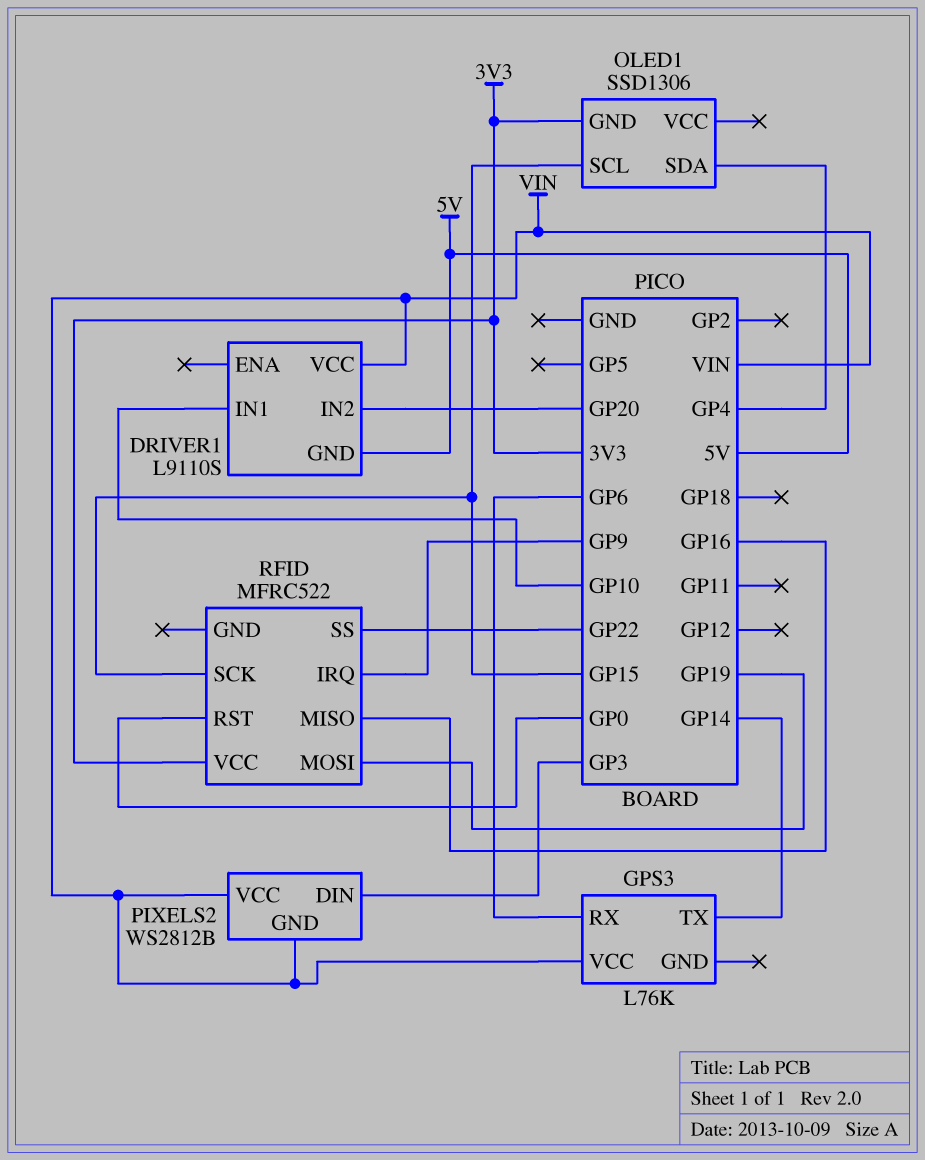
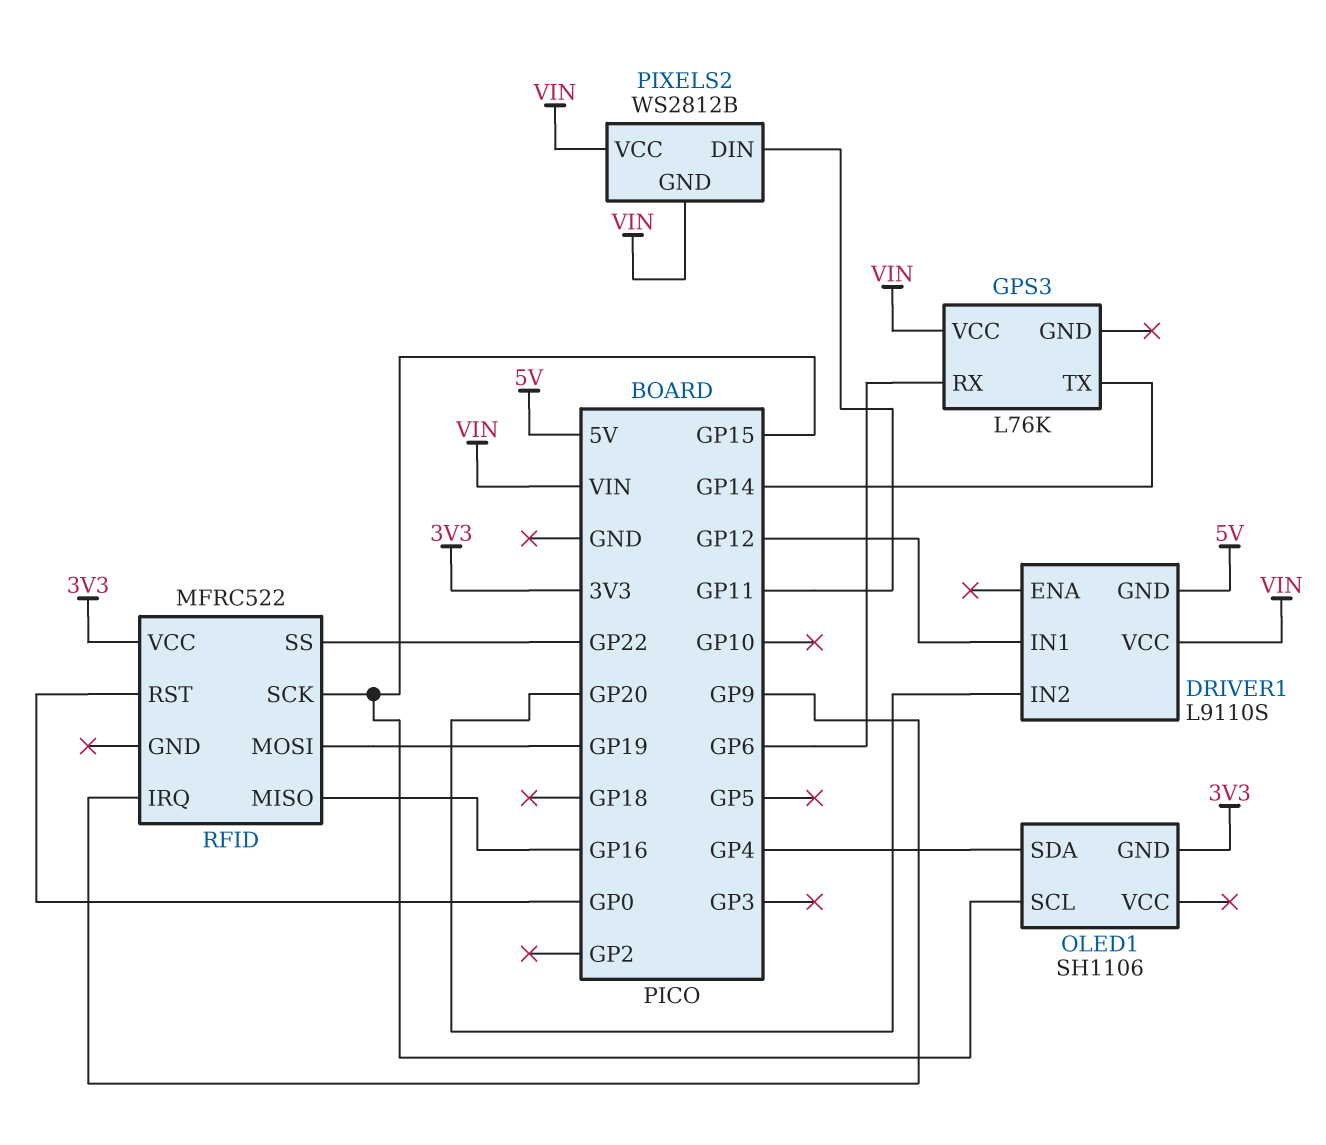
DRIVER1 pin IN1: GP10 -> GP12
OLED1: SSD1306 -> SH1106
PIXELS2 pin DIN: GP3 -> GP11

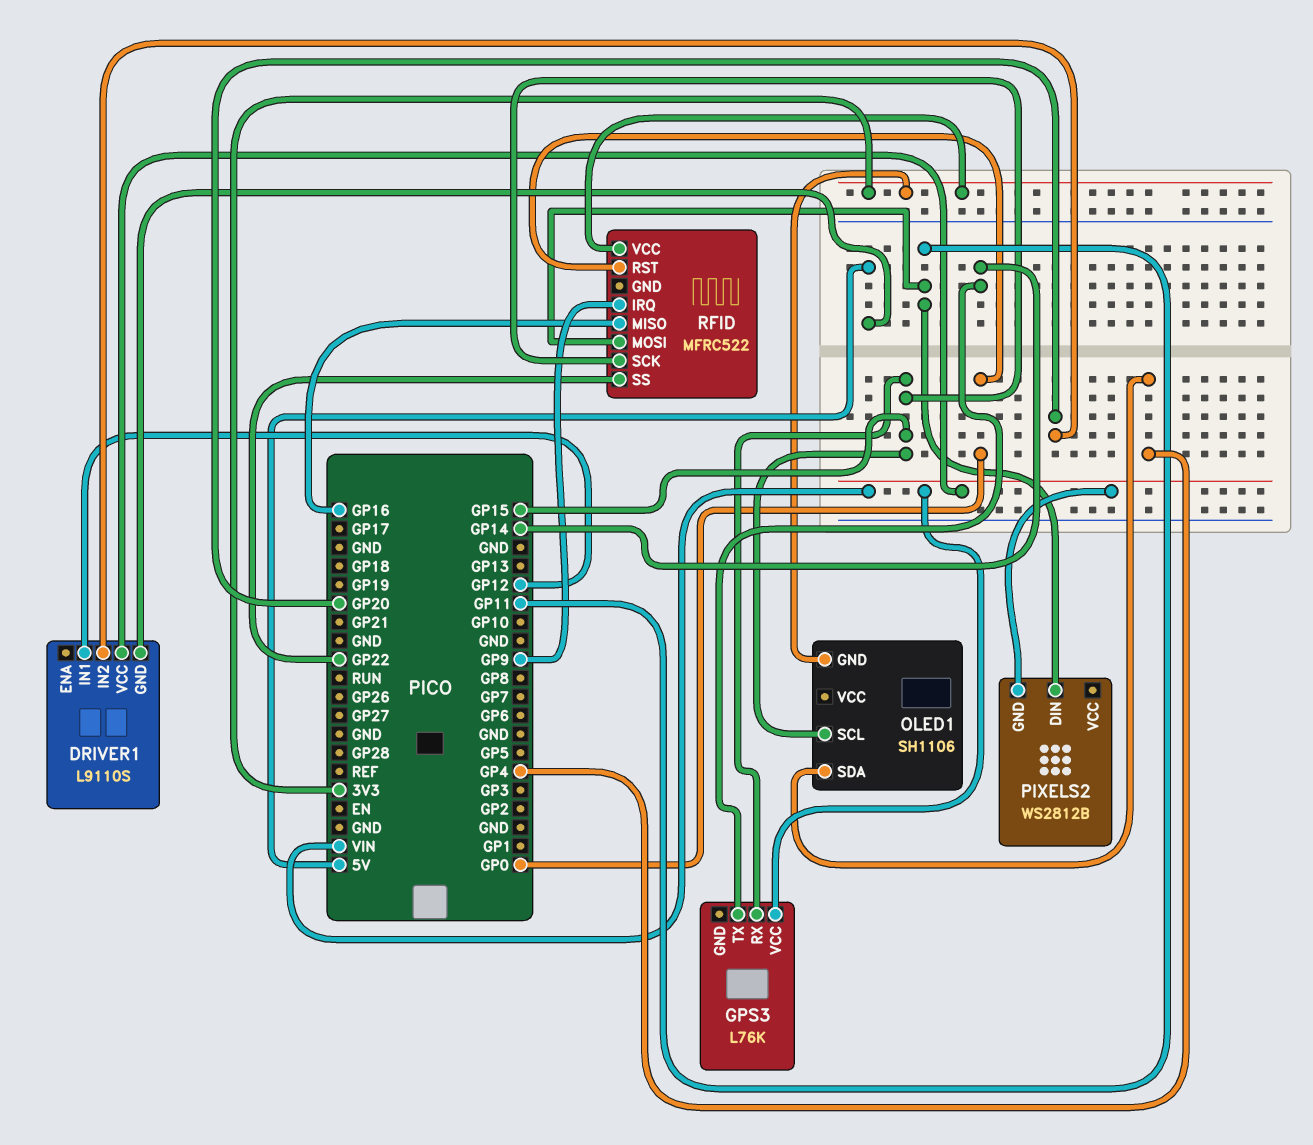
GPS3 pin RX: GP6 -> GP15
PIXELS2 pin VCC: VIN -> none
RFID pin MOSI: GP19 -> GP11

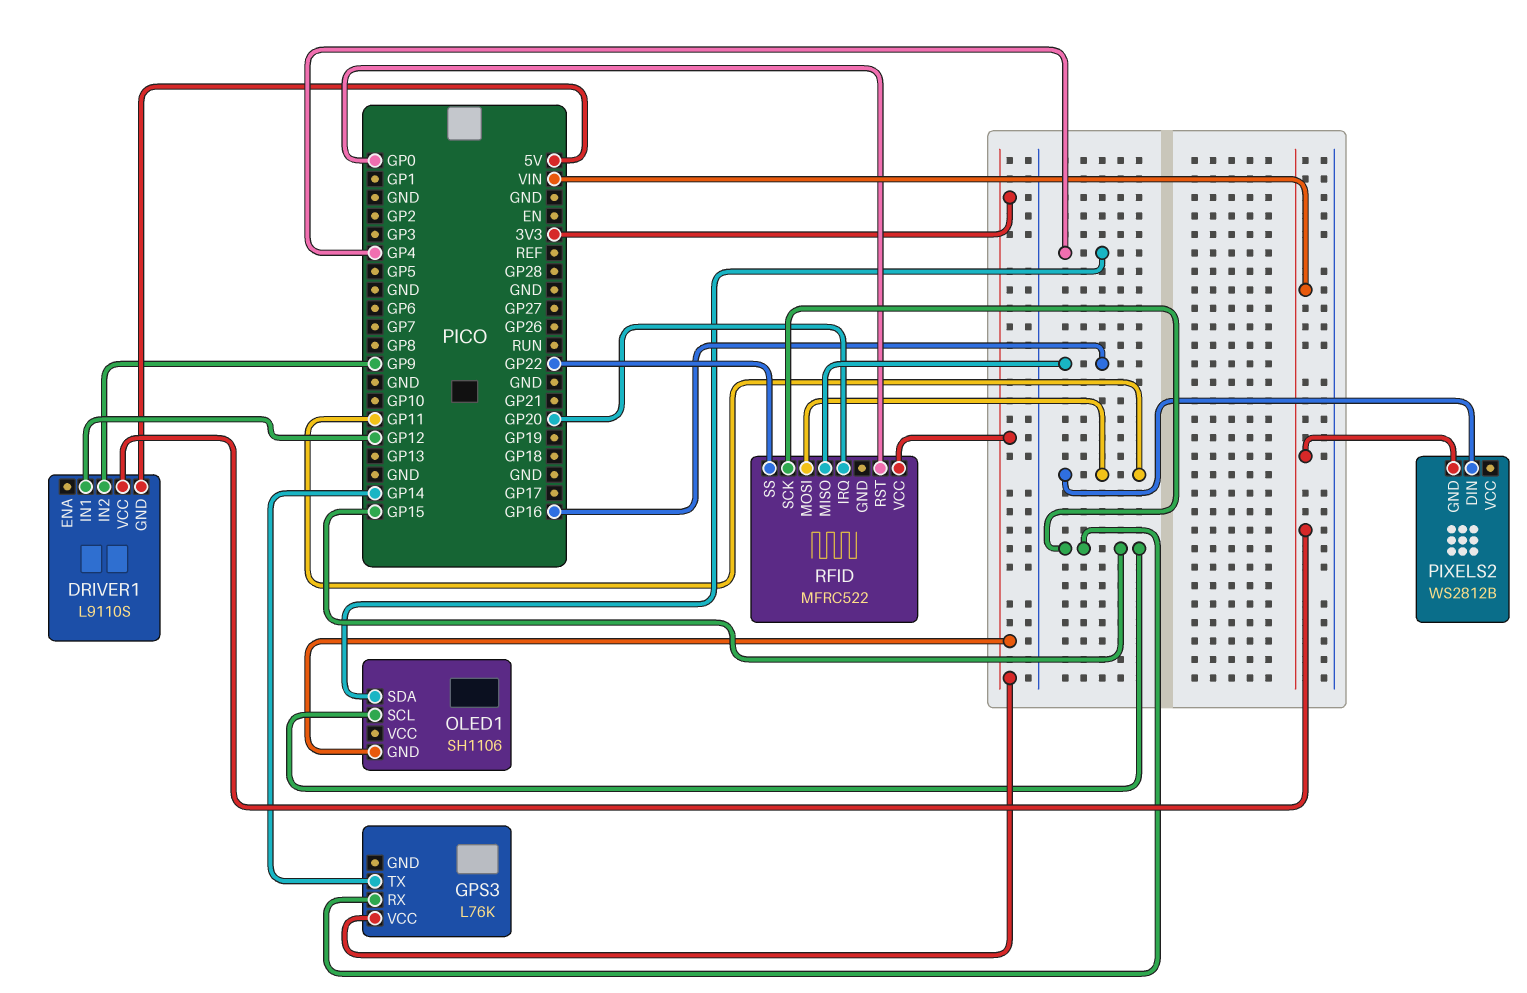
DRIVER1 pin IN2: GP20 -> GP9
GPS3 pin VCC: VIN -> 3V3
RFID pin IRQ: GP9 -> GP20

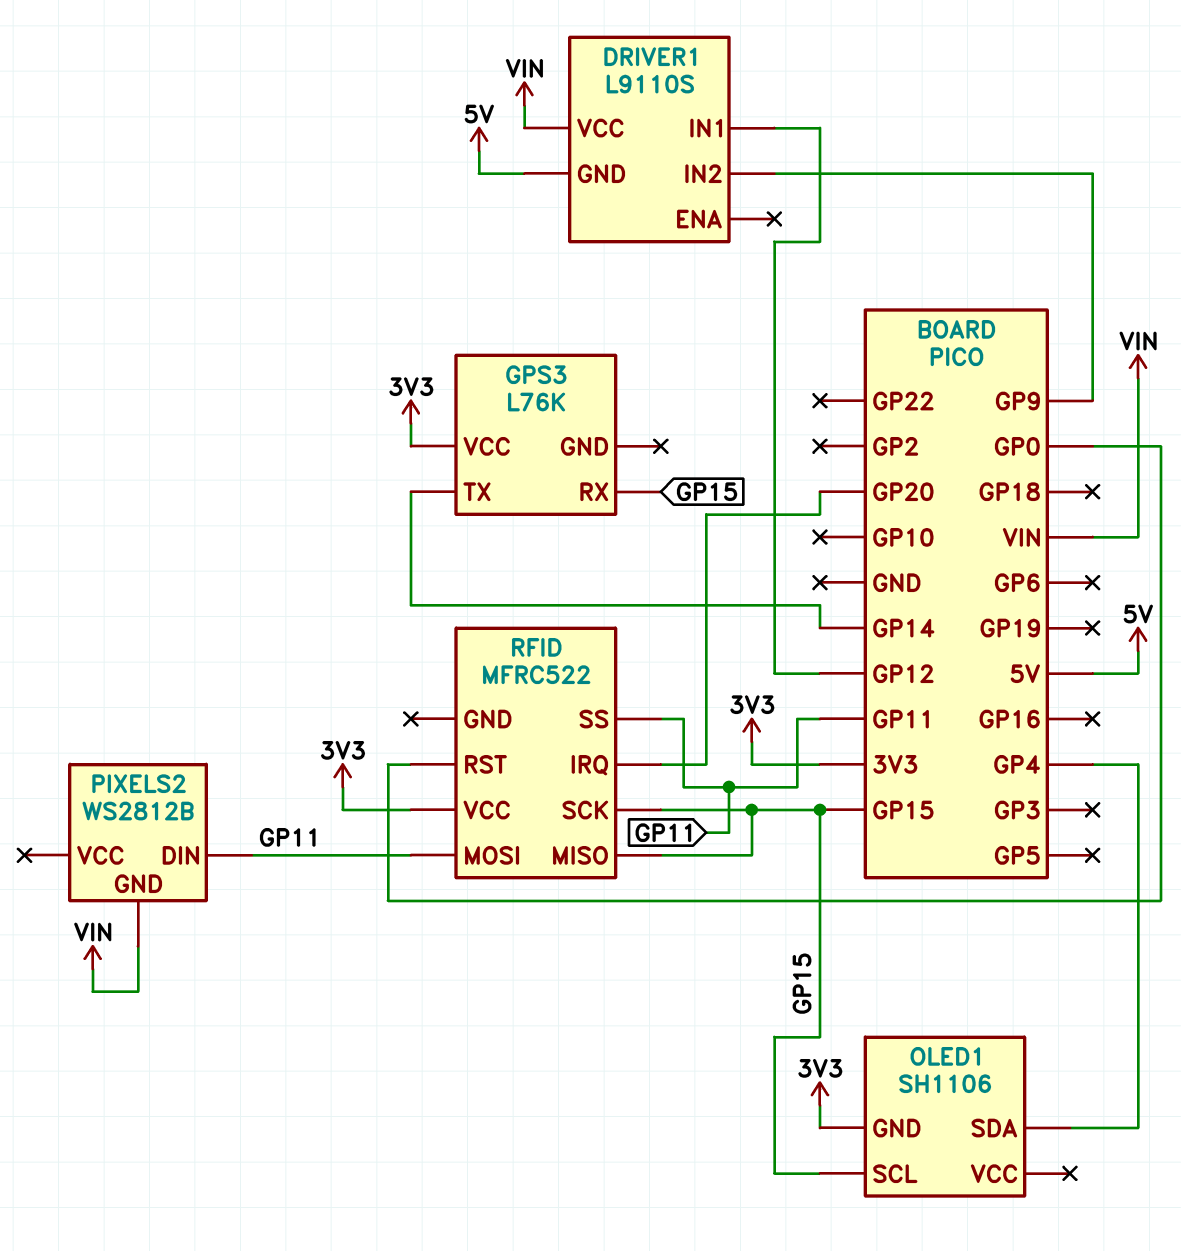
RFID pin MISO: GP16 -> GP15
RFID pin SS: GP22 -> GP11

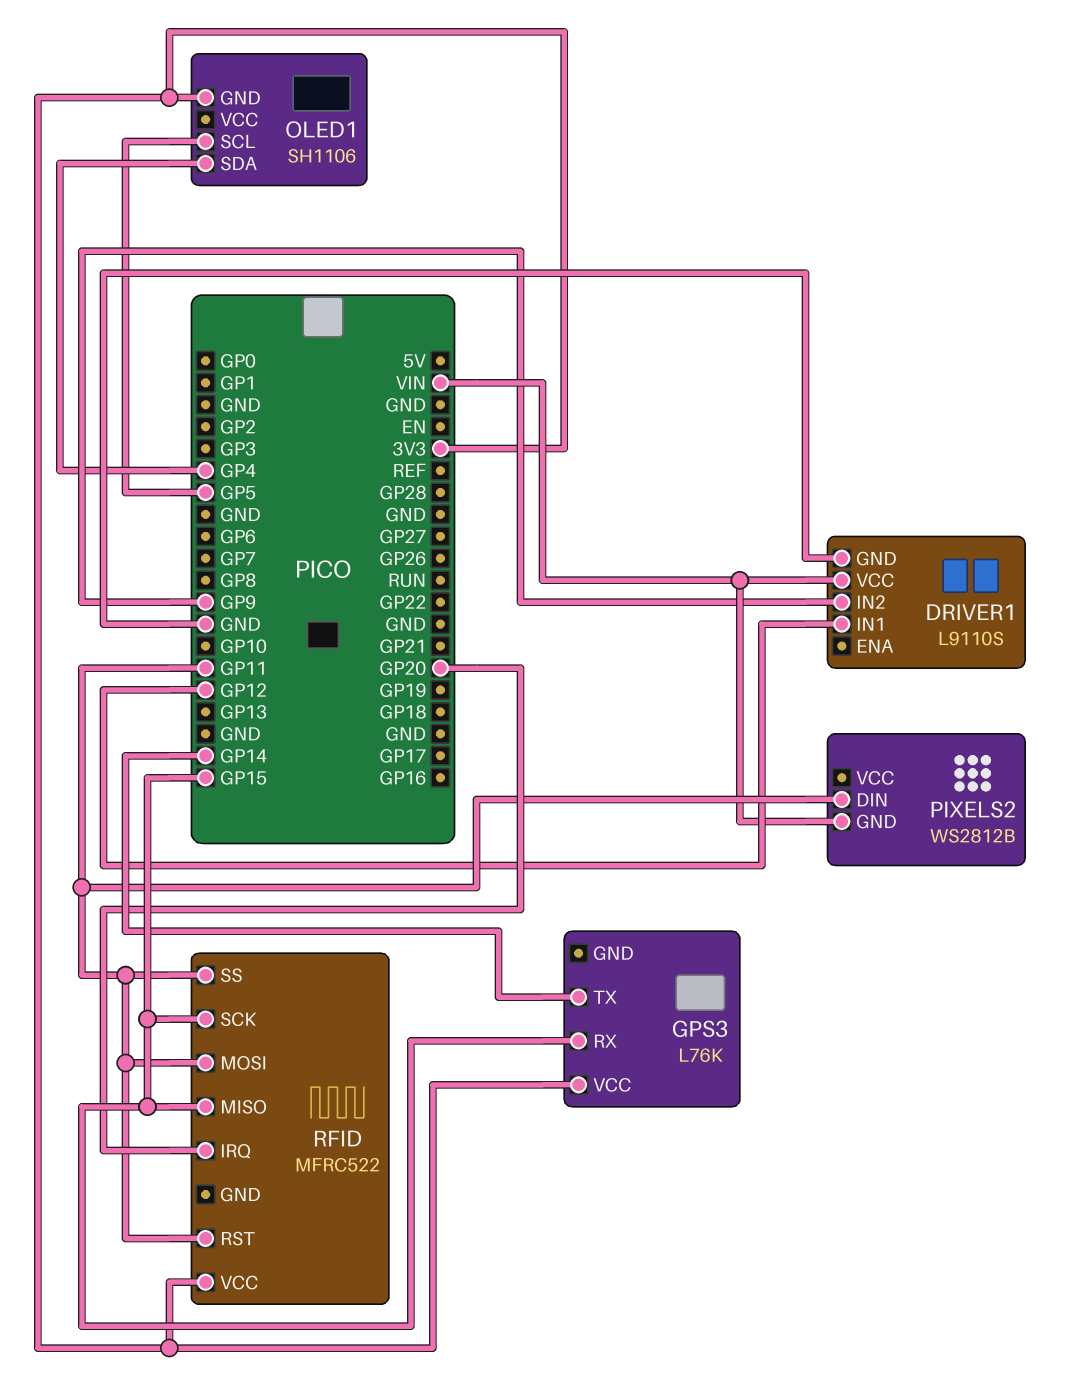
DRIVER1 pin GND: 5V -> GND
OLED1 pin SCL: GP15 -> GP5
RFID pin RST: GP0 -> GP11

